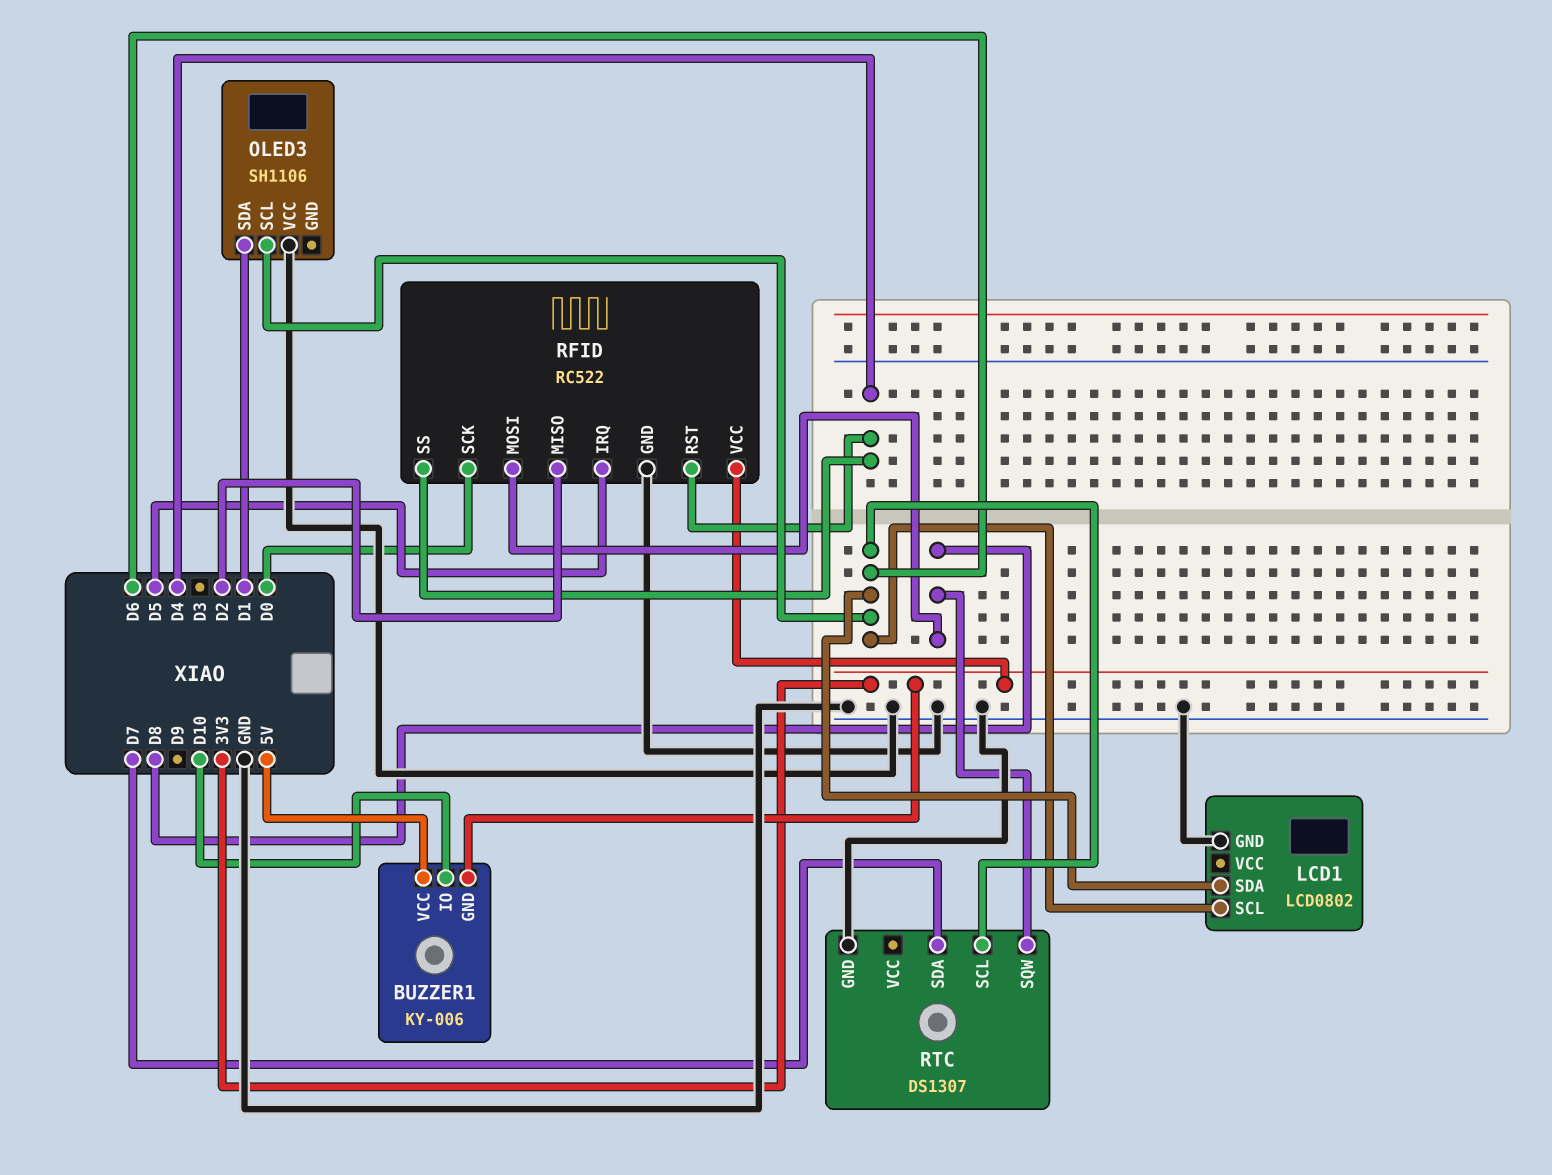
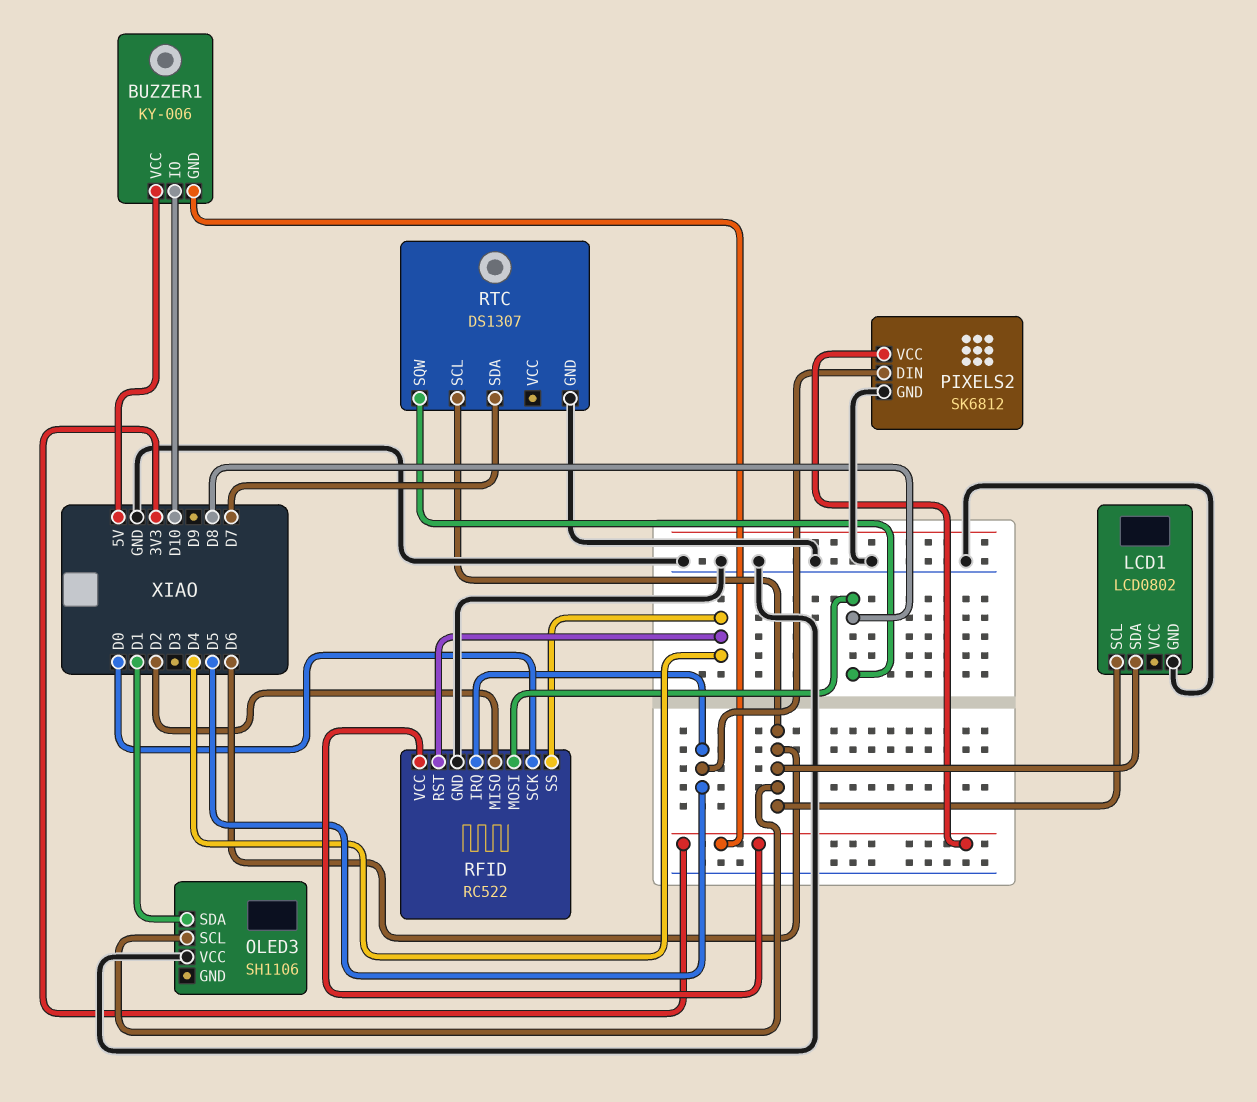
PIXELS2: none -> SK6812
PIXELS2 pin DIN: none -> D5
PIXELS2 pin GND: none -> GND
PIXELS2 pin VCC: none -> 3V3

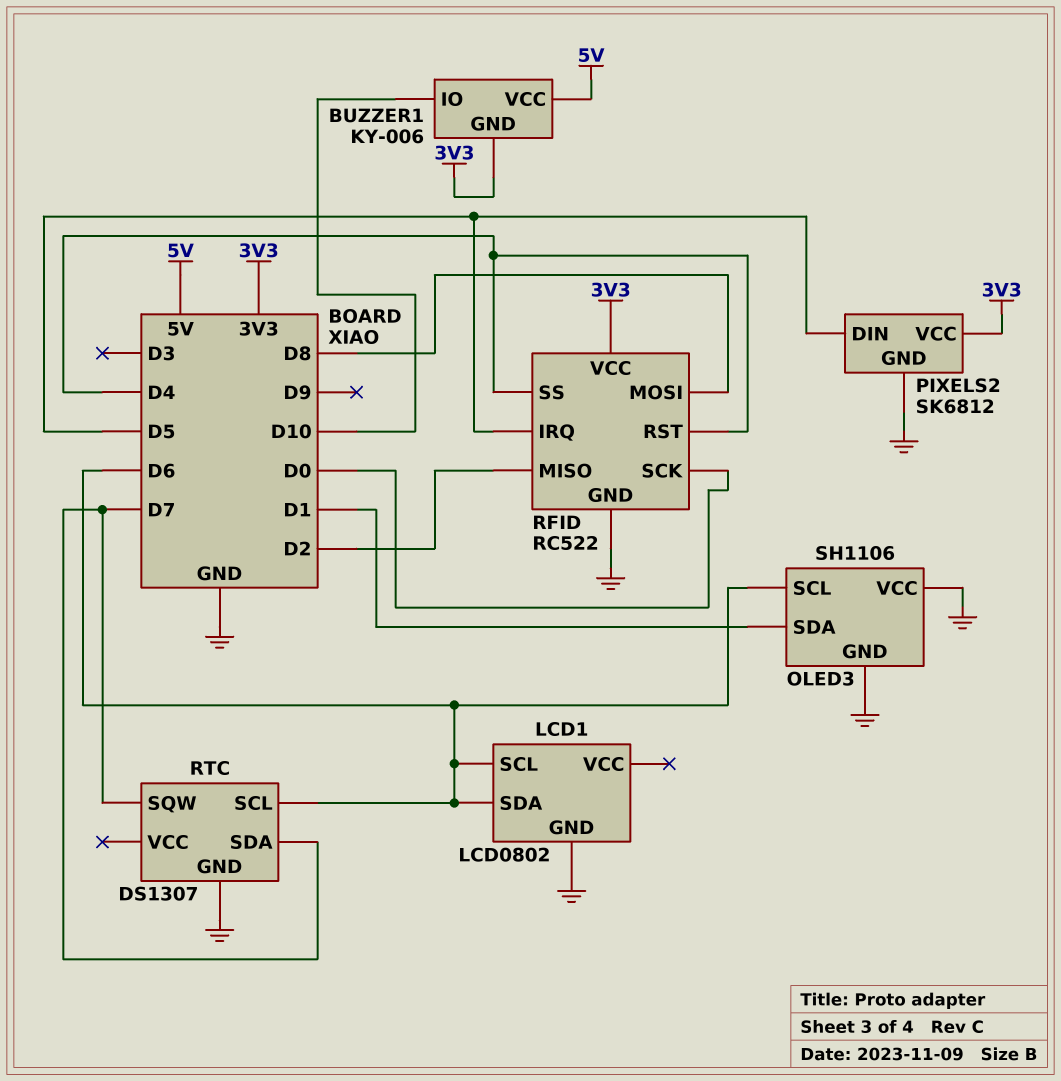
OLED3 pin GND: none -> GND
RTC pin SQW: D8 -> D7

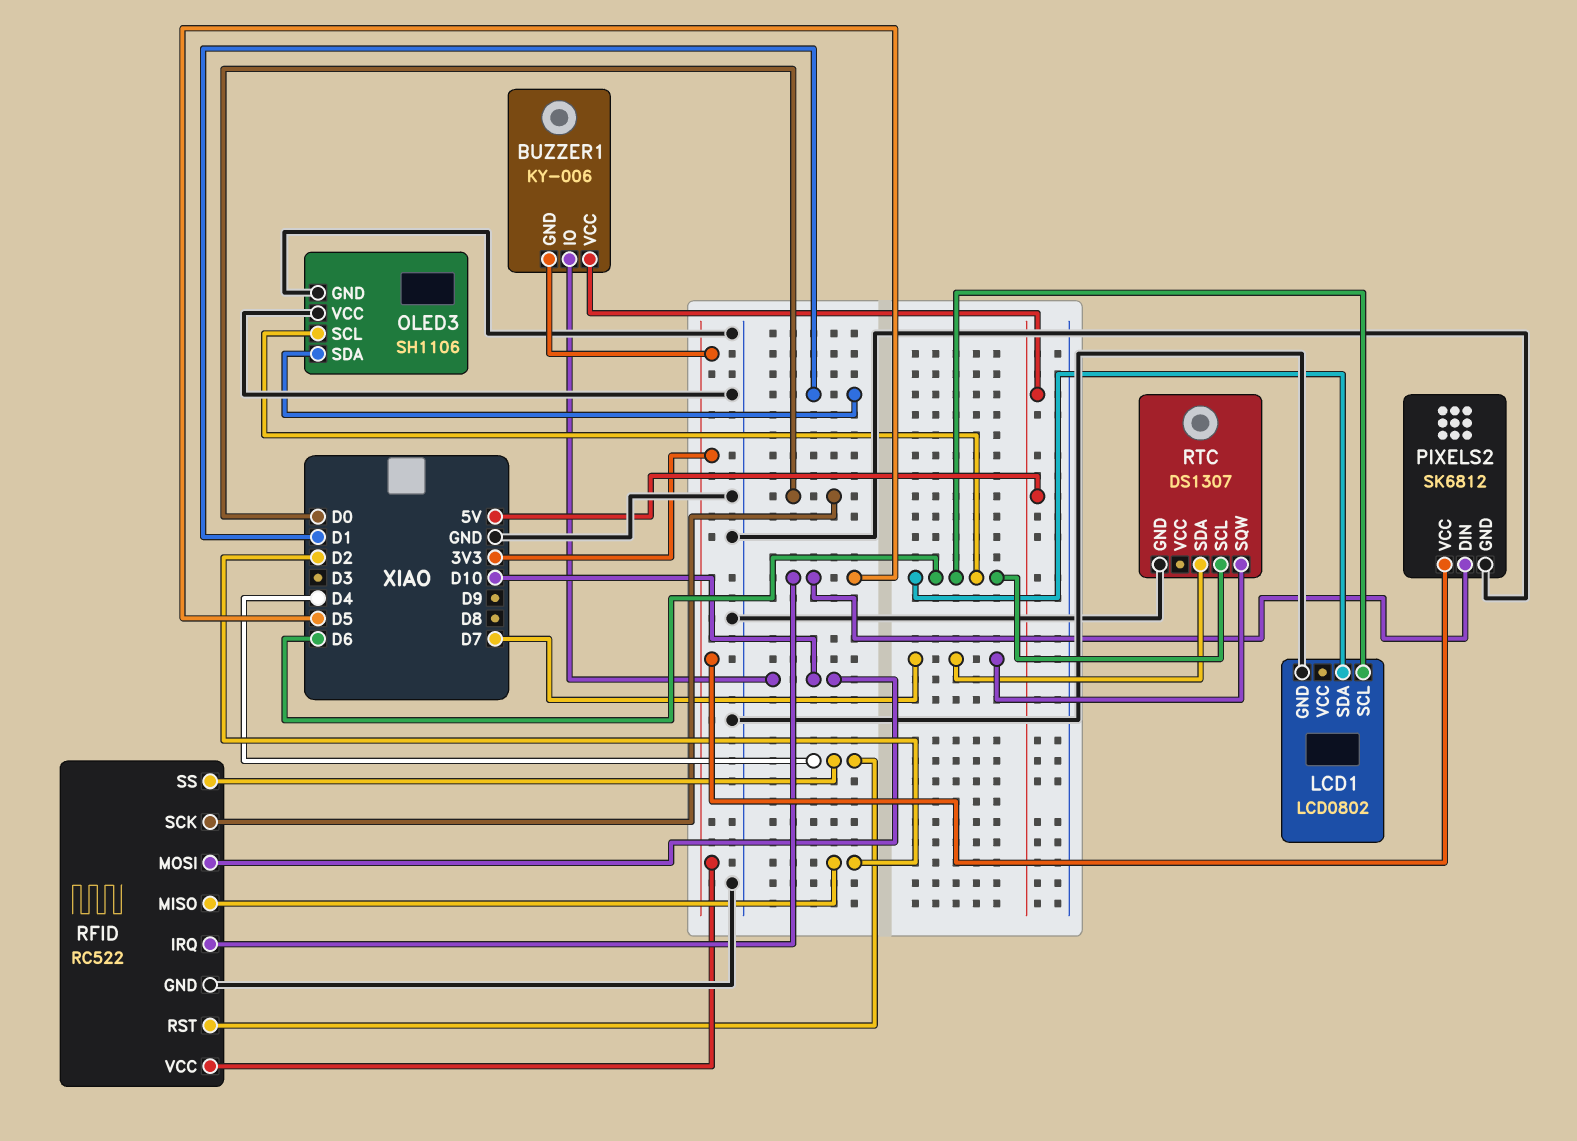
RFID pin MOSI: D8 -> D10

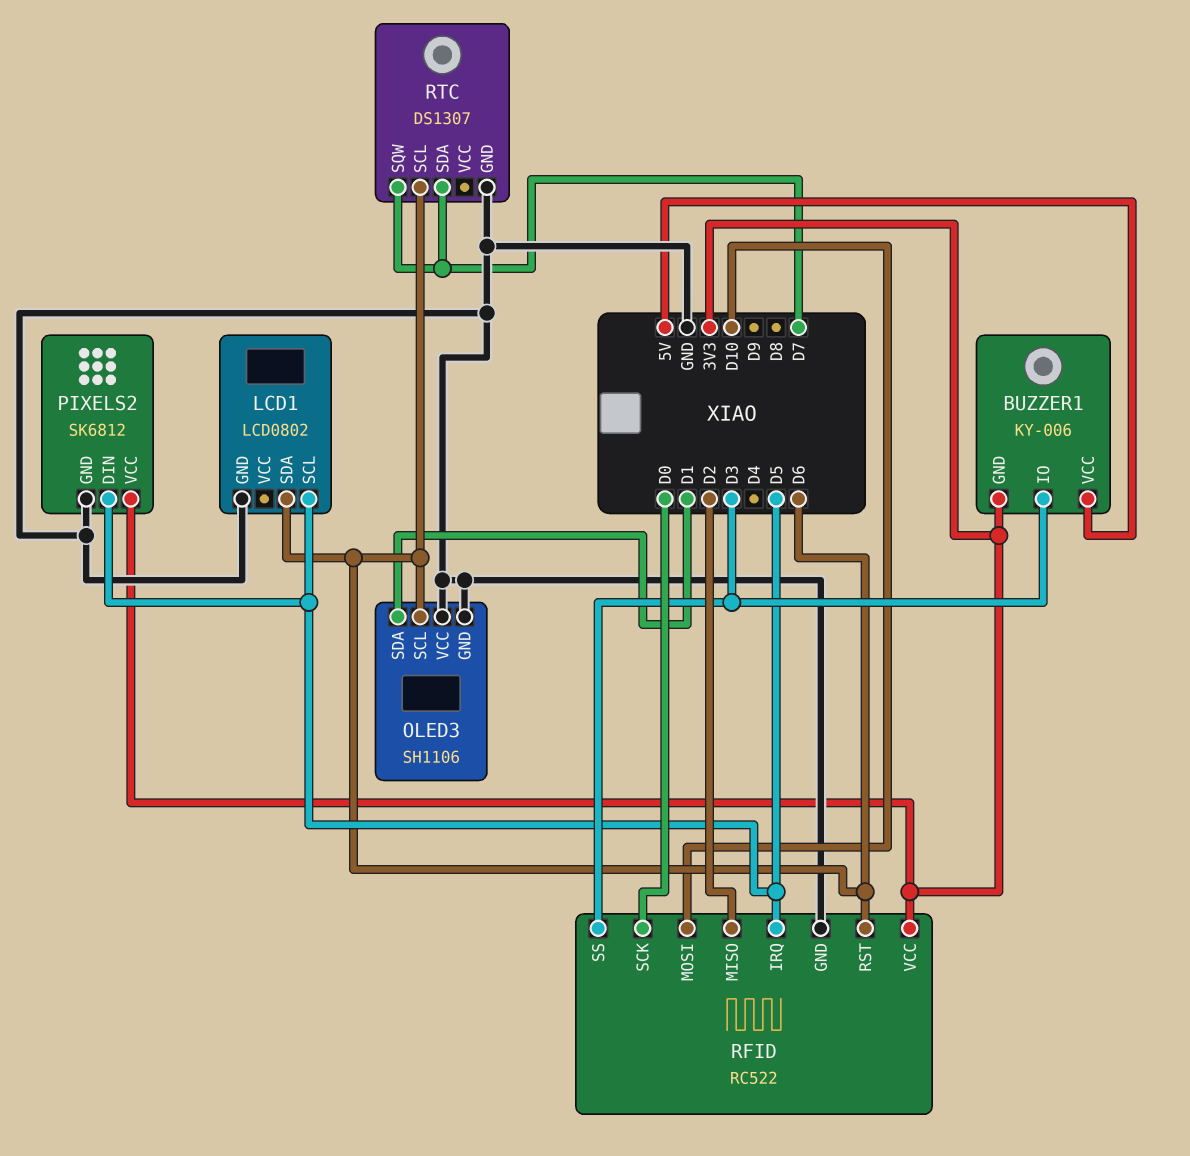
BUZZER1 pin IO: D10 -> D3
LCD1 pin SCL: D6 -> D5
RFID pin RST: D4 -> D6
RFID pin SS: D4 -> D3

